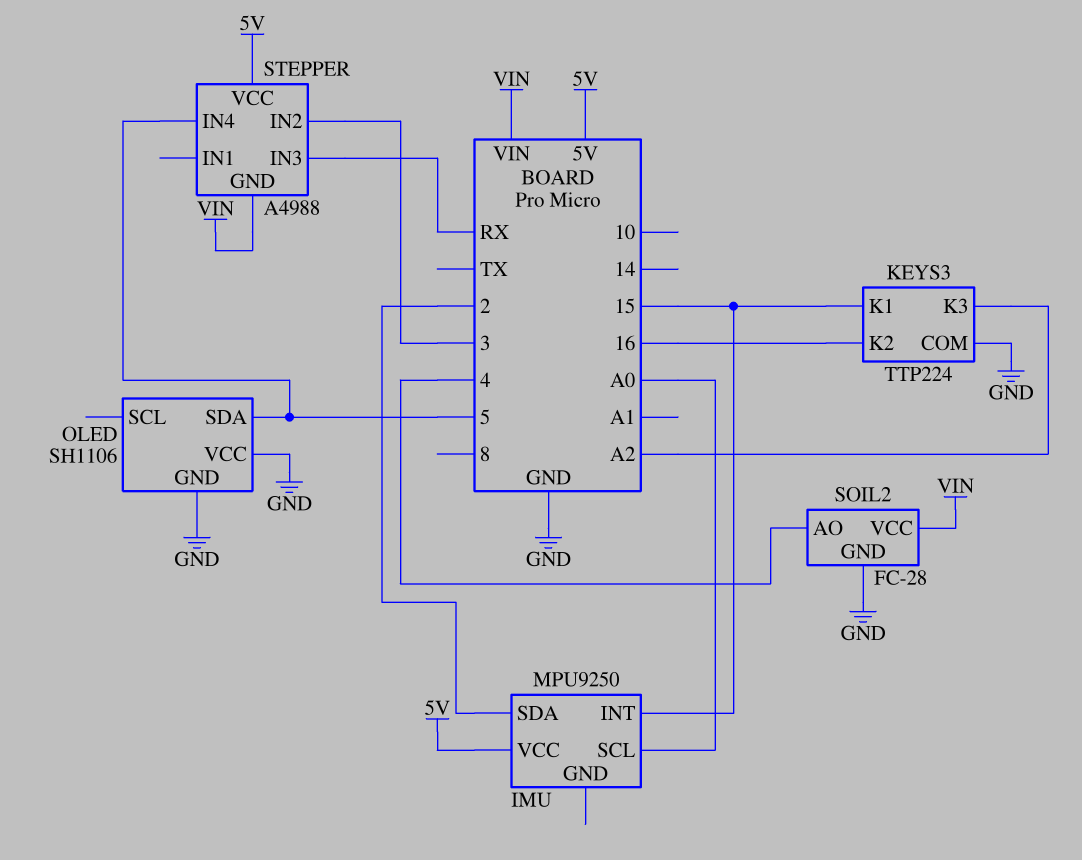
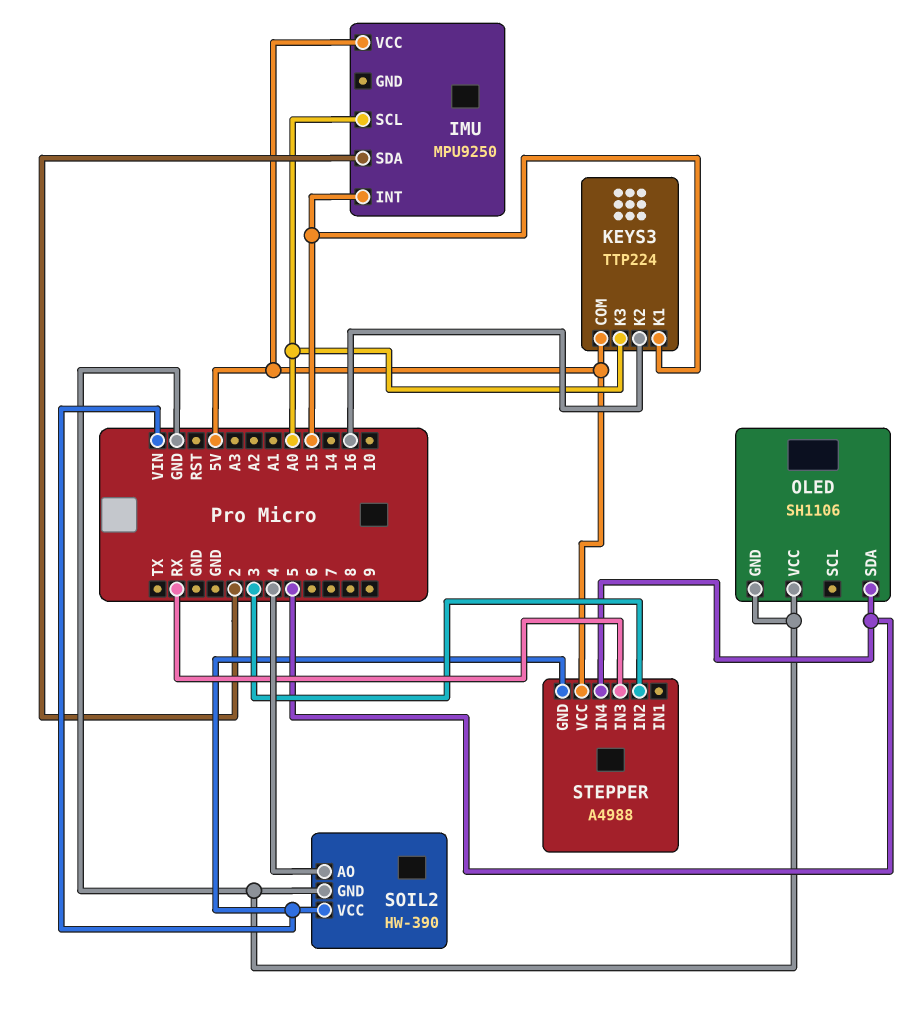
KEYS3 pin COM: GND -> 5V
KEYS3 pin K3: A2 -> A0
SOIL2: FC-28 -> HW-390

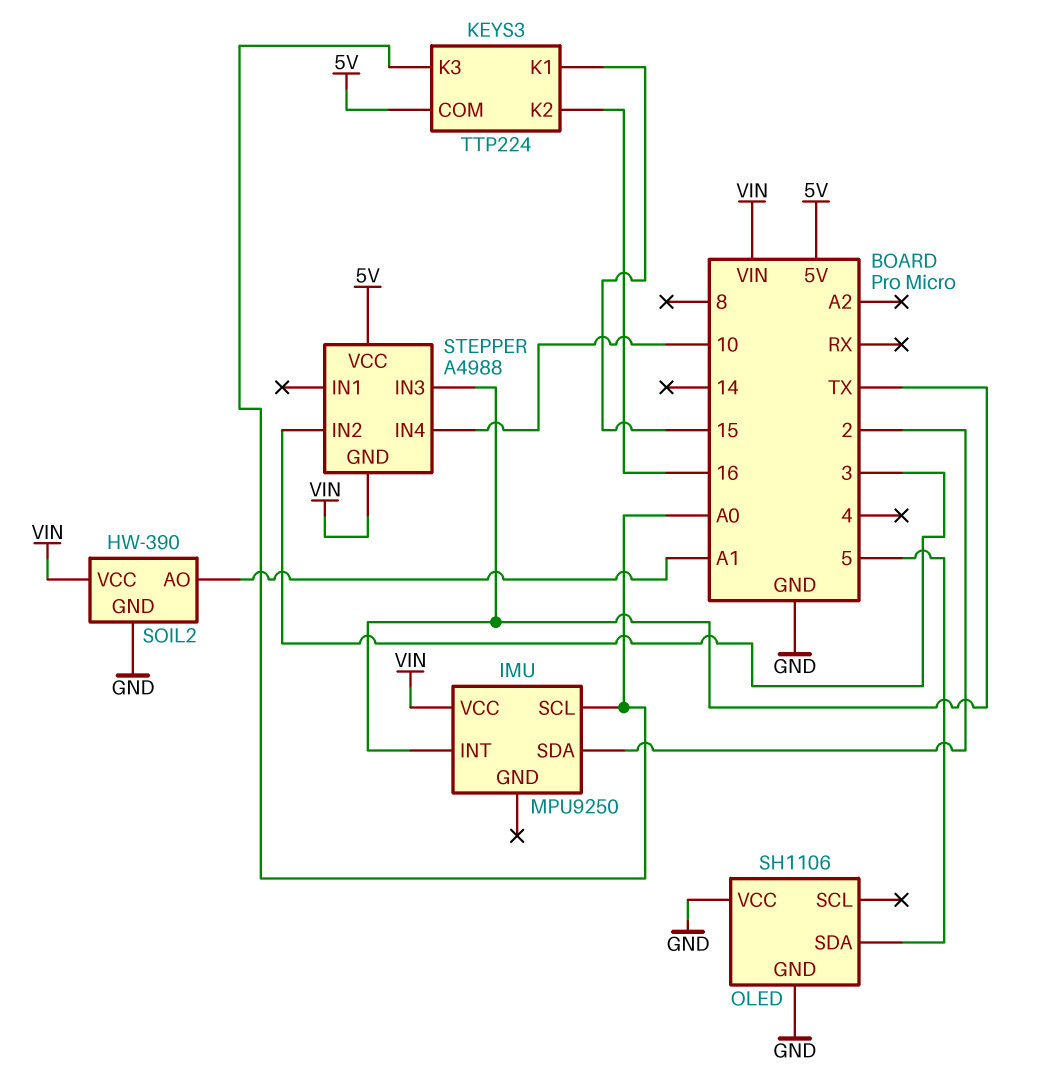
IMU pin INT: 15 -> TX
IMU pin VCC: 5V -> VIN
SOIL2 pin AO: 4 -> A1
STEPPER pin IN3: RX -> TX
STEPPER pin IN4: 5 -> 10

